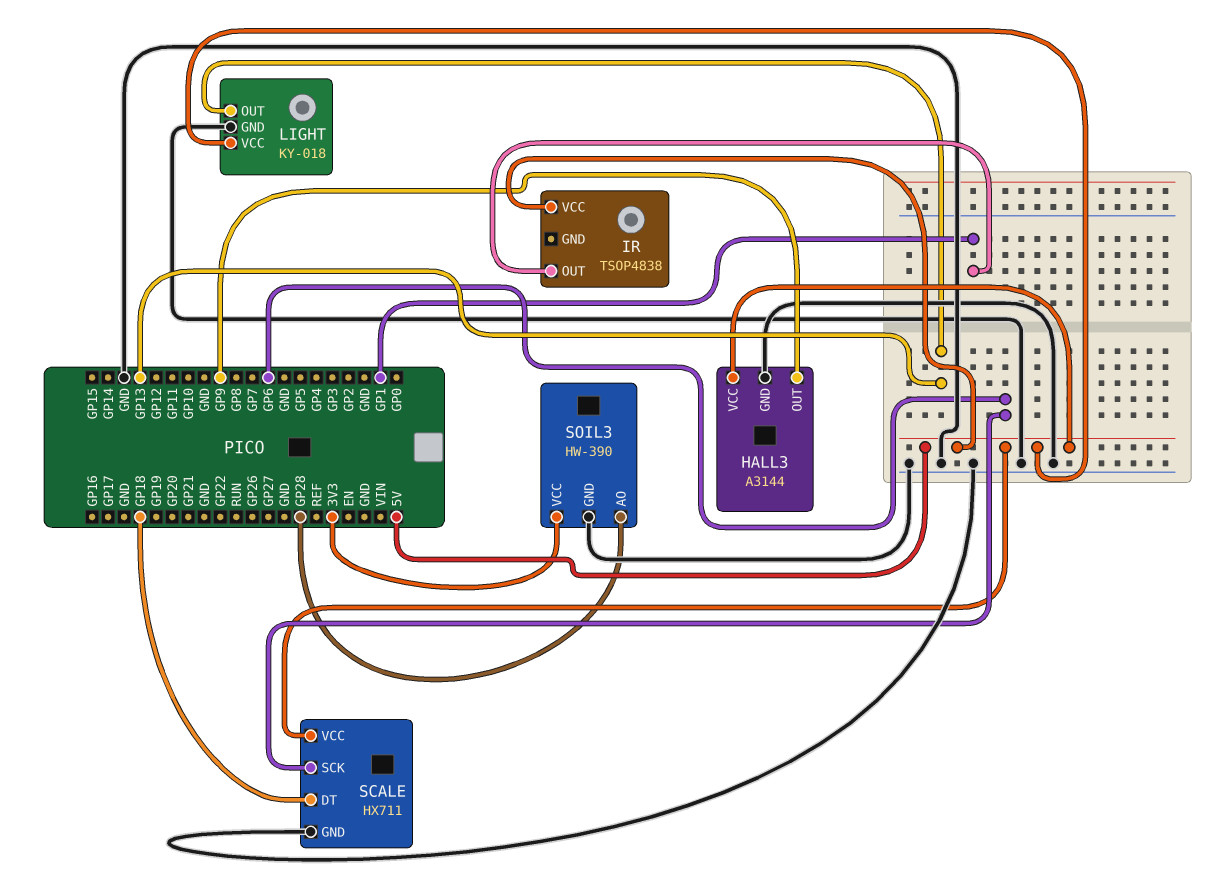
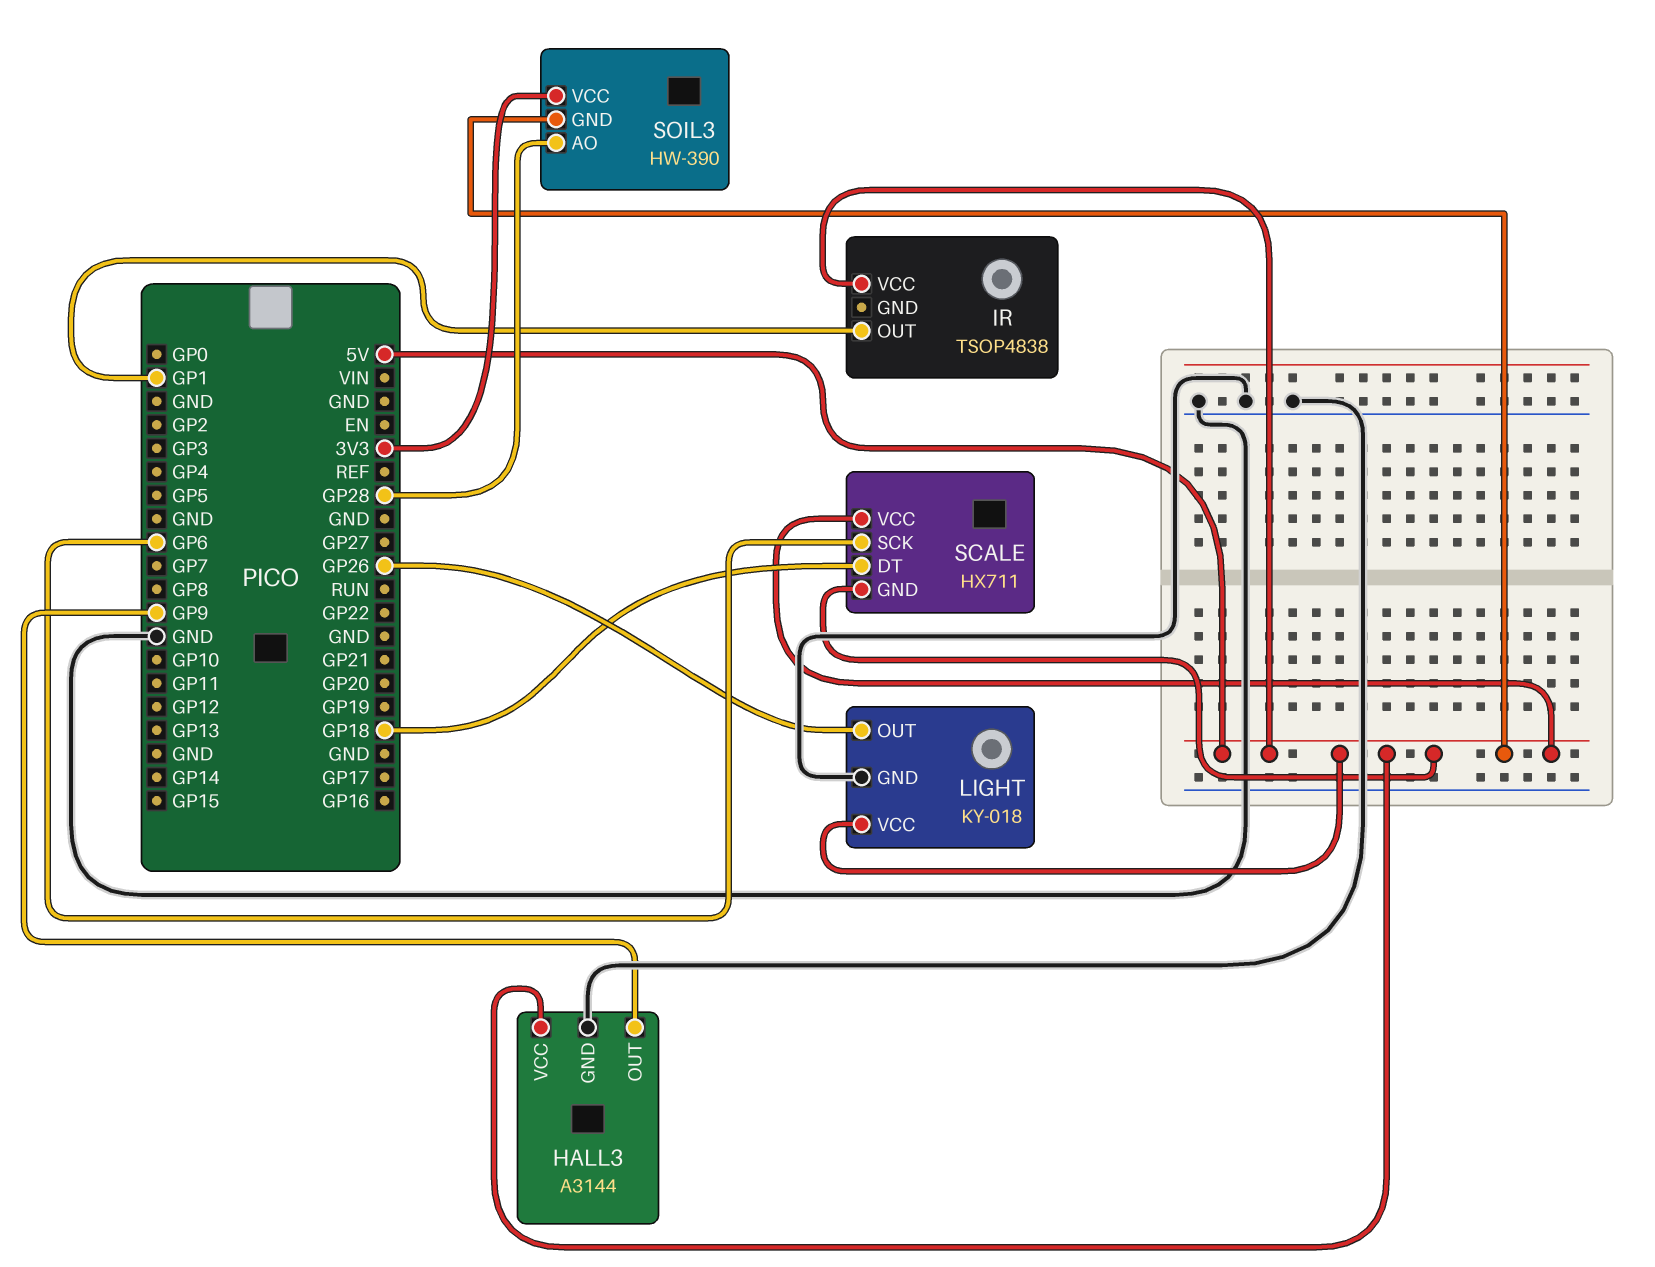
LIGHT pin OUT: GP13 -> GP26
SCALE pin GND: GND -> 5V
SOIL3 pin GND: GND -> 5V

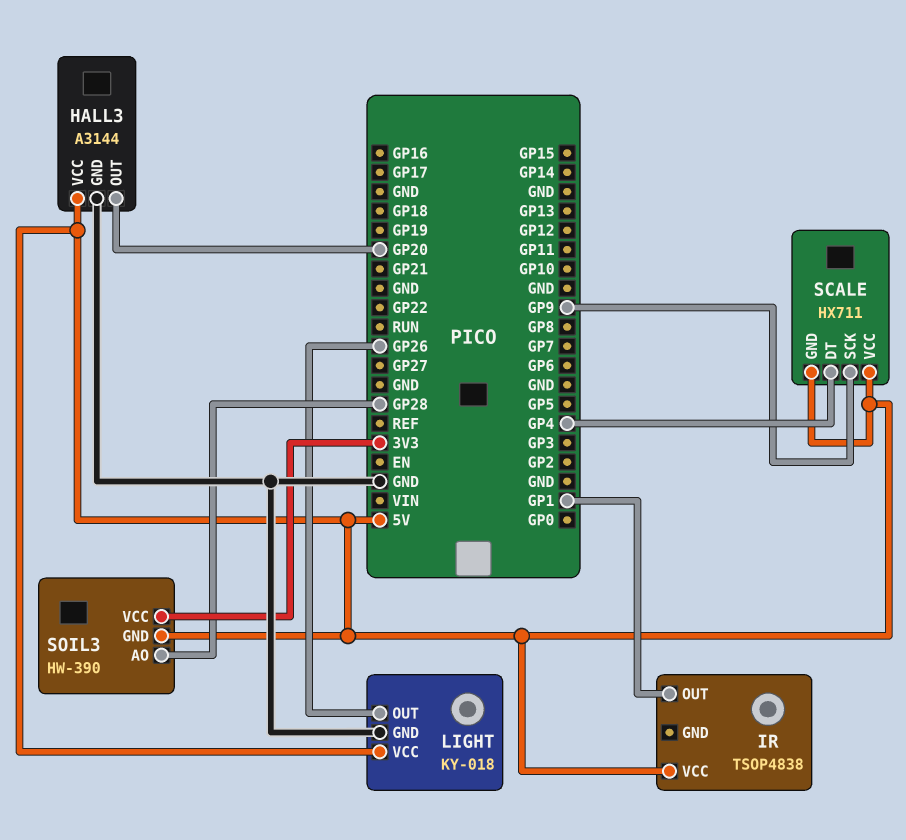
HALL3 pin OUT: GP9 -> GP20
SCALE pin DT: GP18 -> GP4
SCALE pin SCK: GP6 -> GP9

